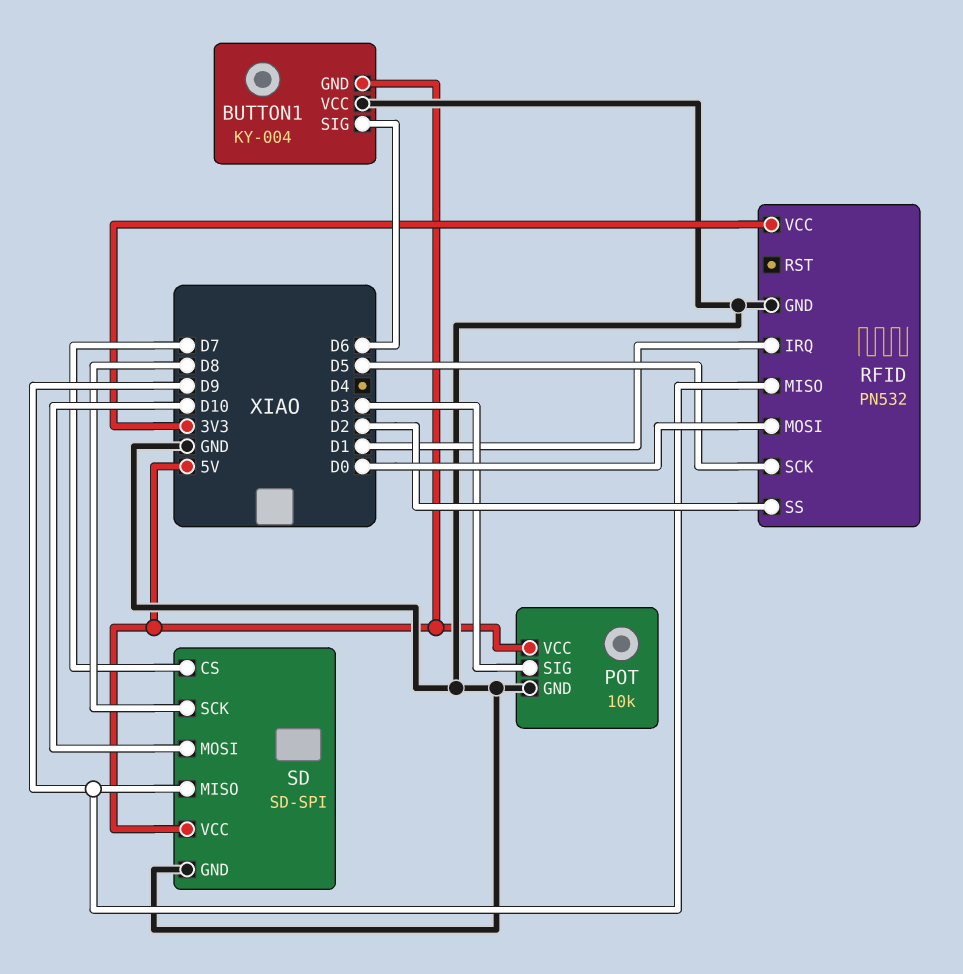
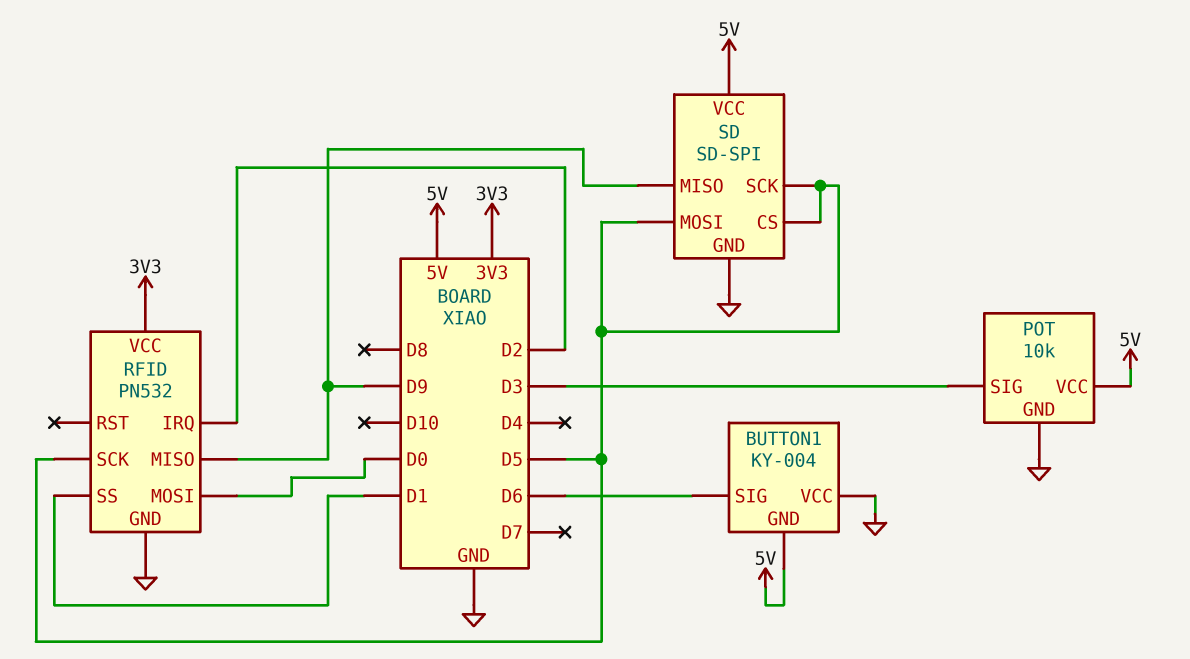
RFID pin IRQ: D1 -> D2
RFID pin SS: D2 -> D1
SD pin CS: D7 -> D5
SD pin MOSI: D10 -> D5
SD pin SCK: D8 -> D5

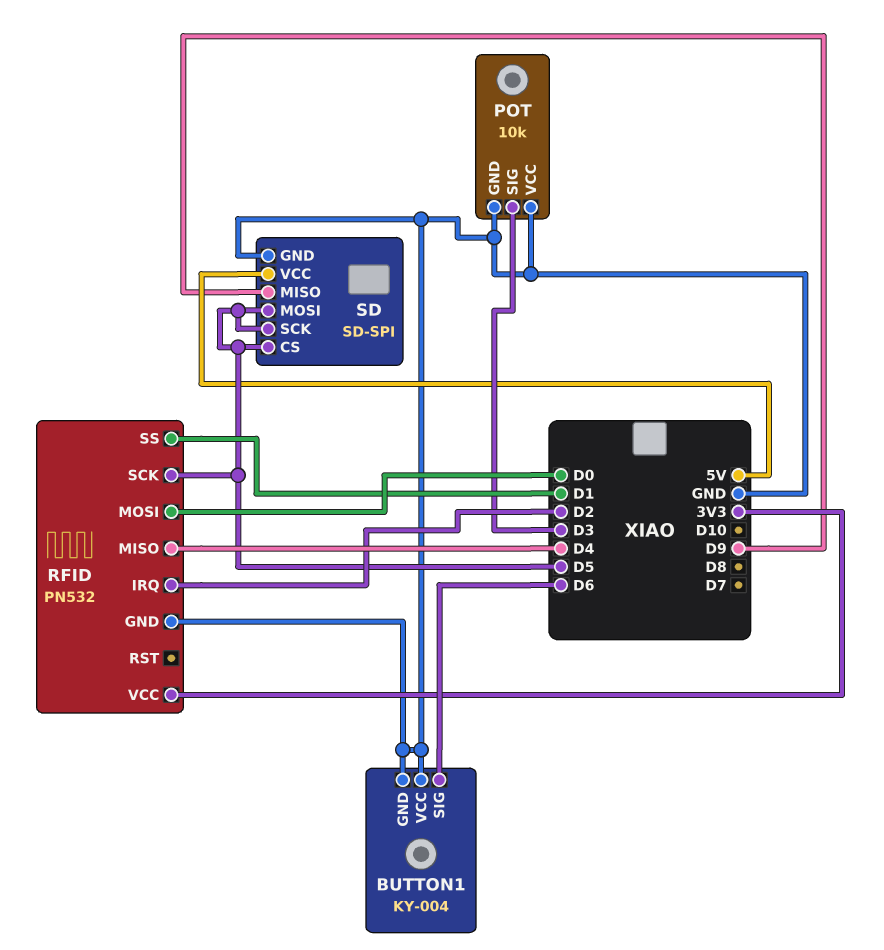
BUTTON1 pin GND: 5V -> GND
POT pin VCC: 5V -> GND
RFID pin MISO: D9 -> D4

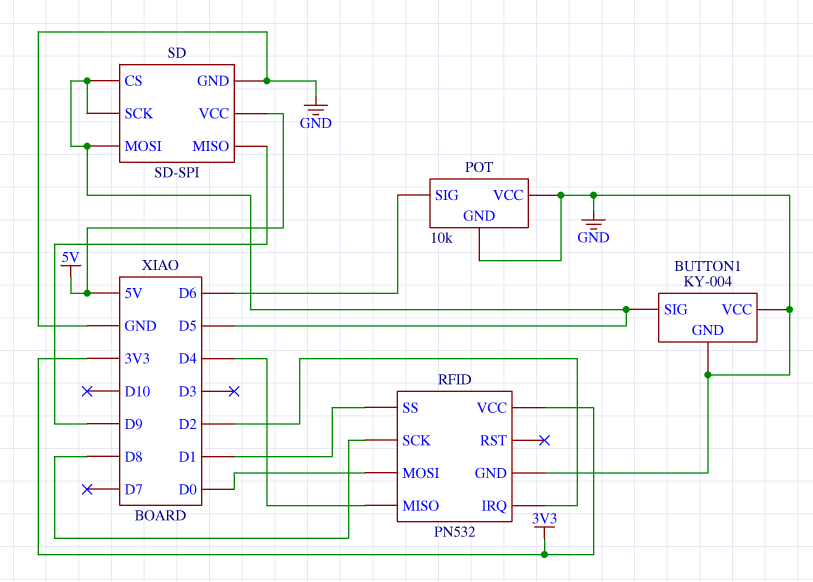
BUTTON1 pin SIG: D6 -> D5
POT pin SIG: D3 -> D6
RFID pin SCK: D5 -> D8

